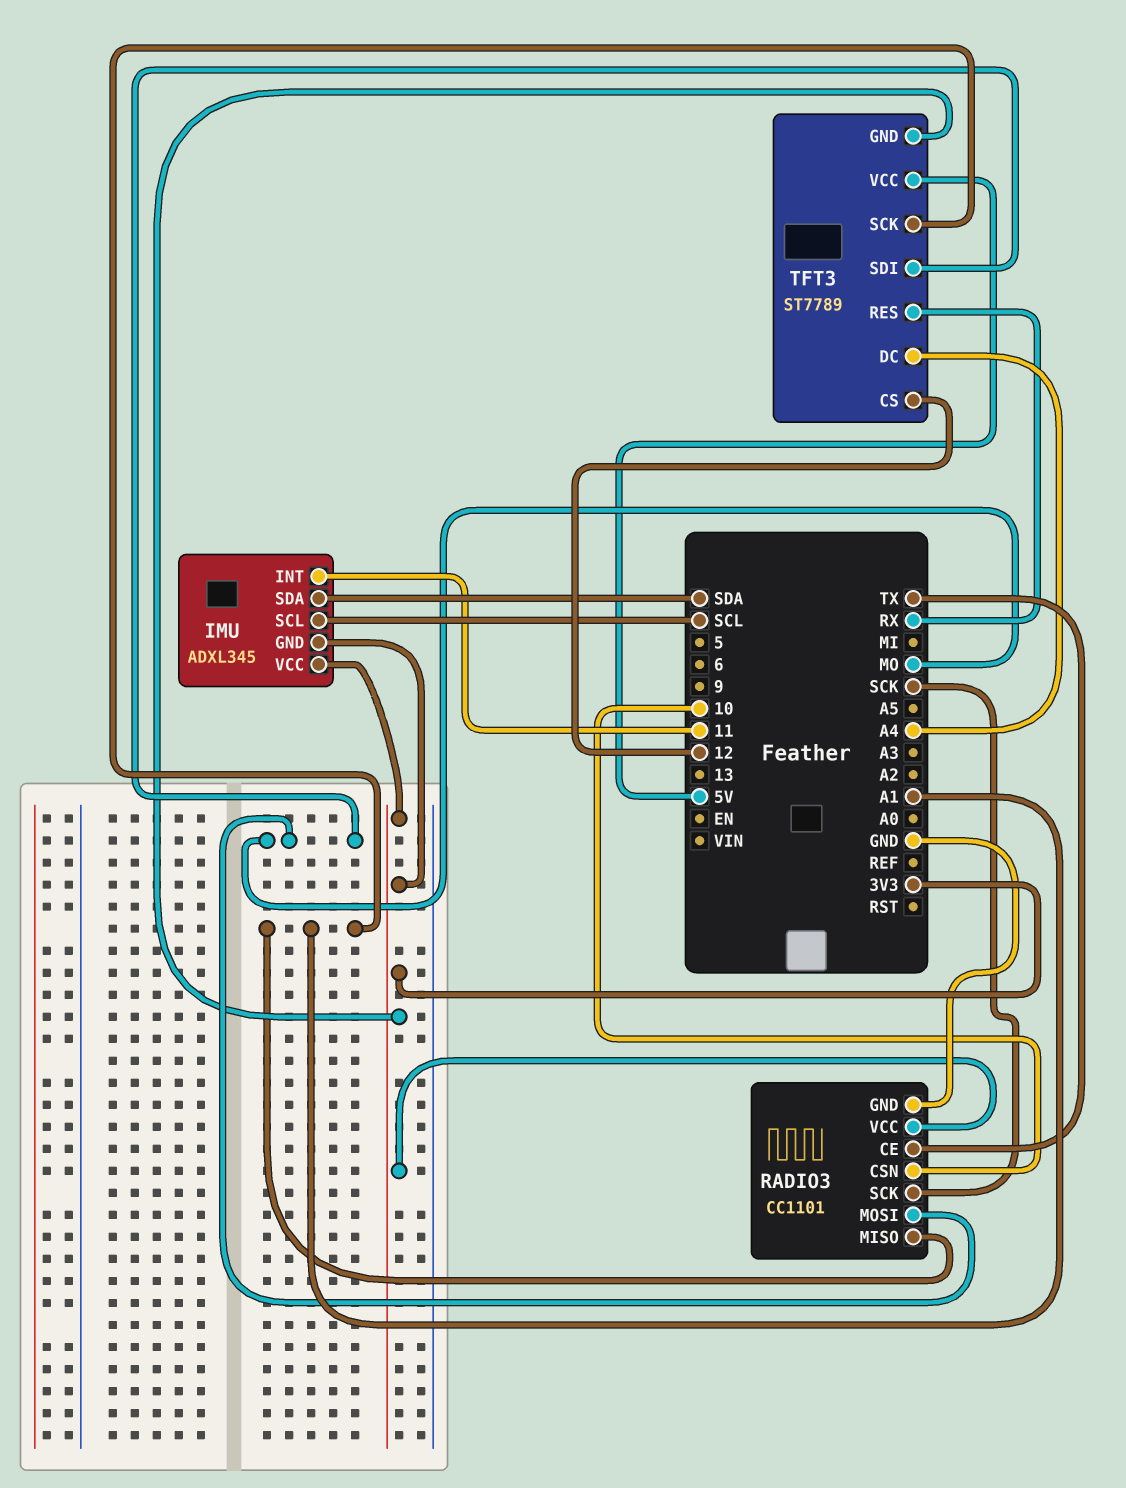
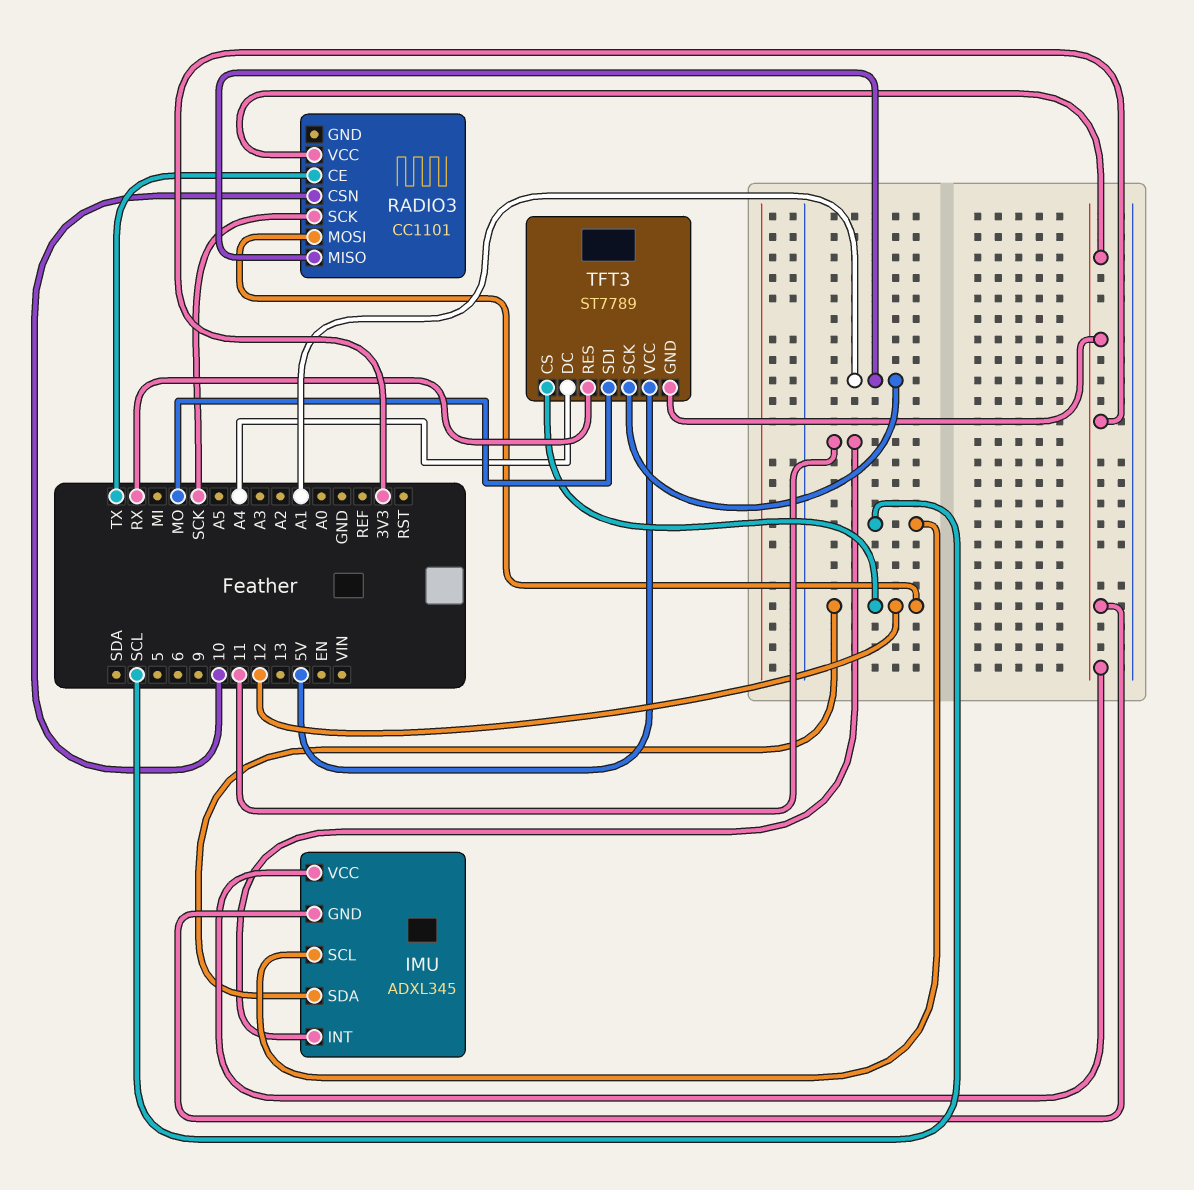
IMU pin SDA: SDA -> 12
RADIO3 pin GND: GND -> none
RADIO3 pin MOSI: MO -> 12

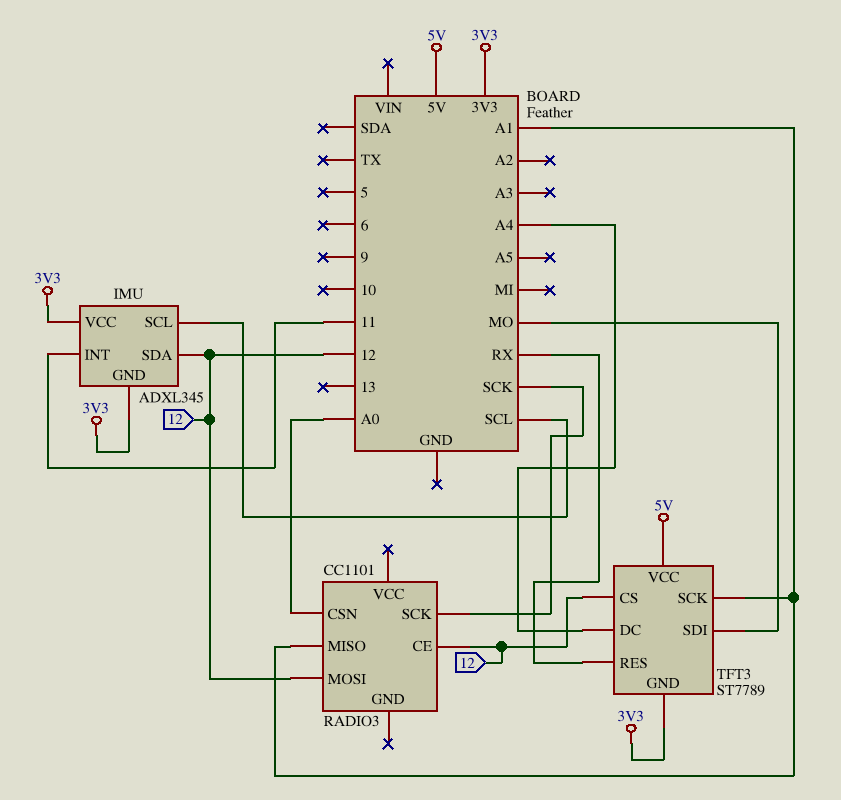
RADIO3 pin CE: TX -> 12
RADIO3 pin CSN: 10 -> A0
RADIO3 pin VCC: 3V3 -> none

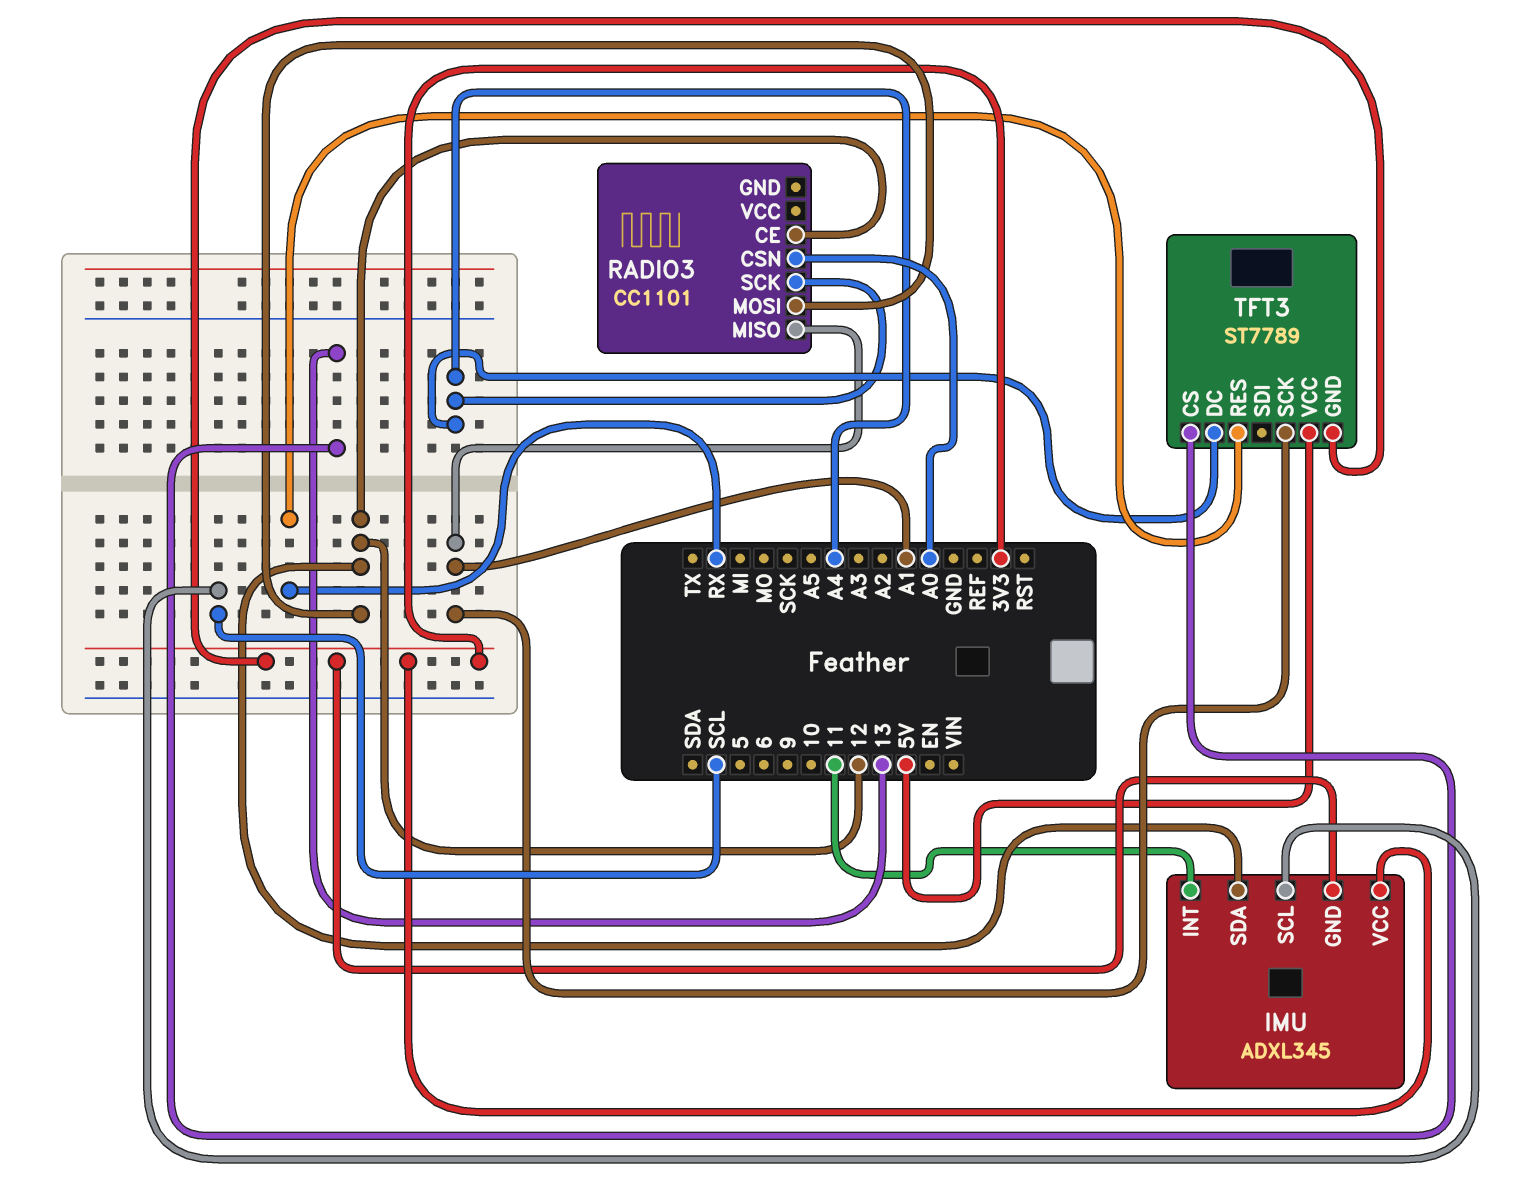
RADIO3 pin SCK: SCK -> A4
TFT3 pin CS: 12 -> 13
TFT3 pin SDI: MO -> none

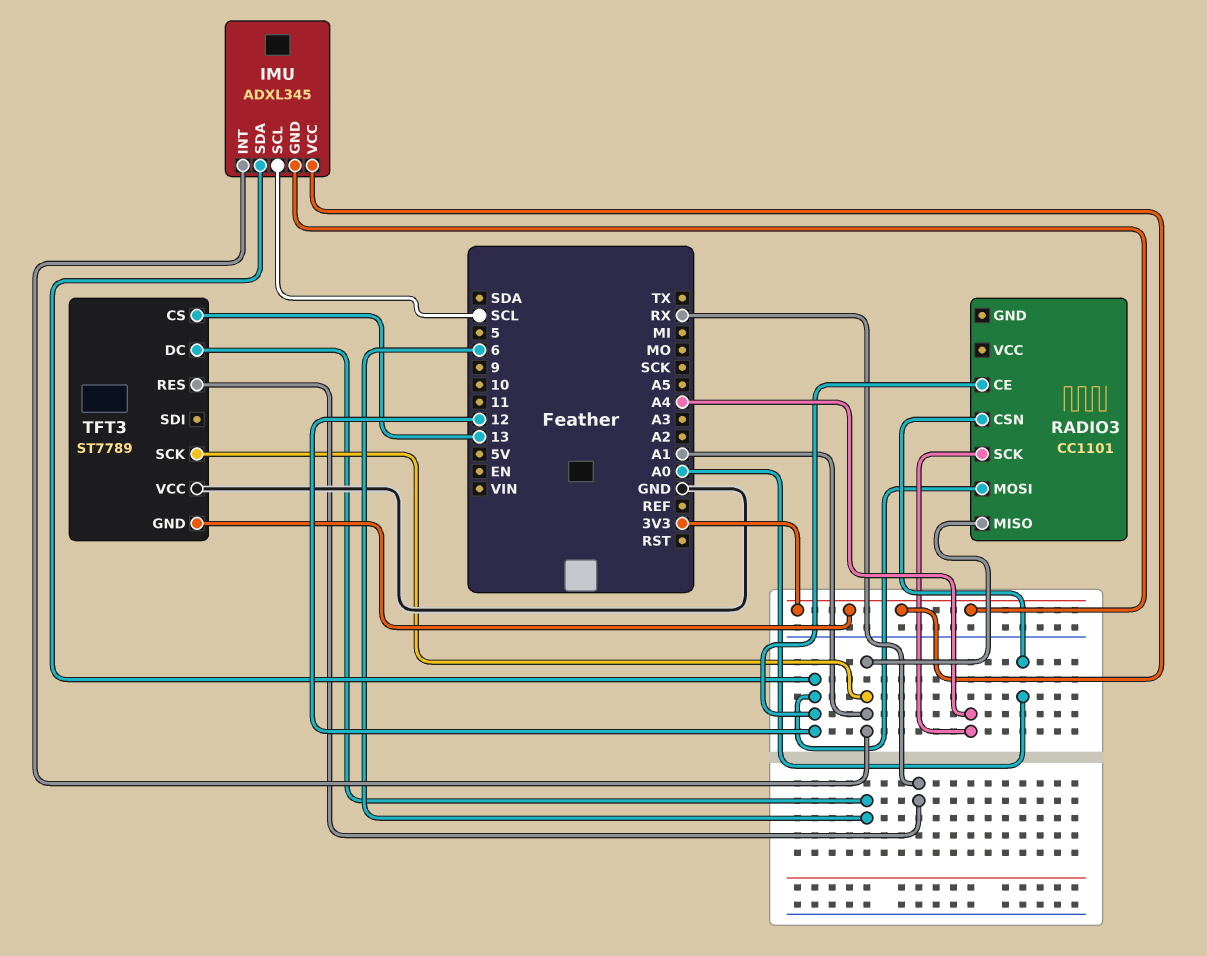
IMU pin INT: 11 -> A1
TFT3 pin DC: A4 -> 6
TFT3 pin VCC: 5V -> GND

